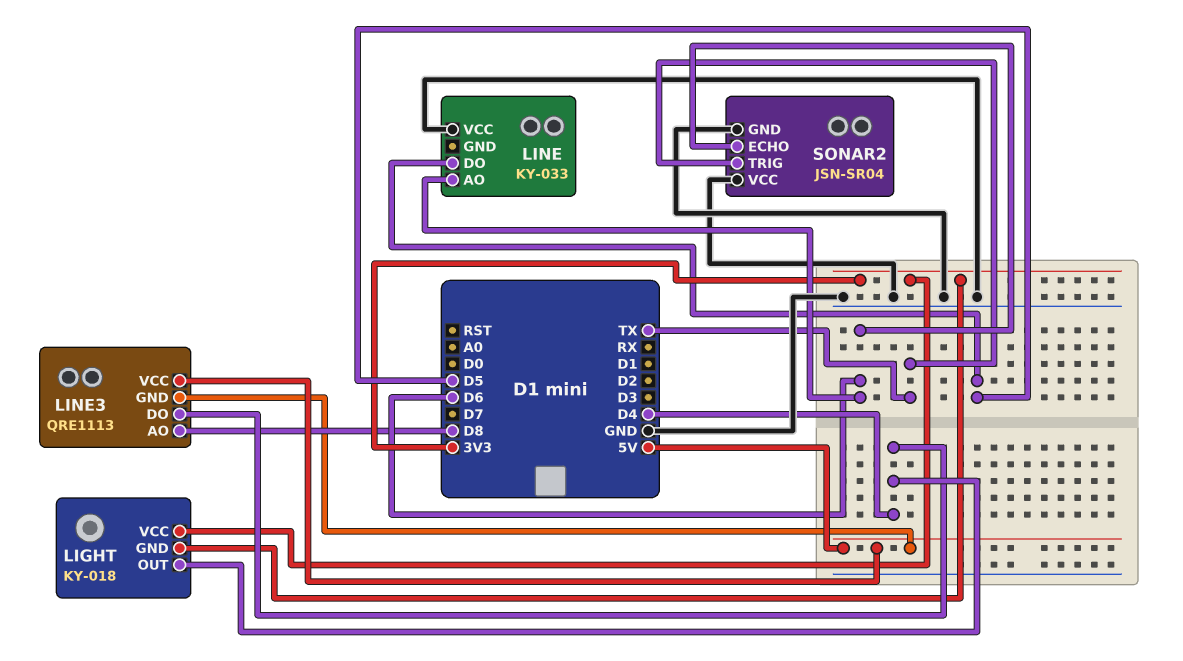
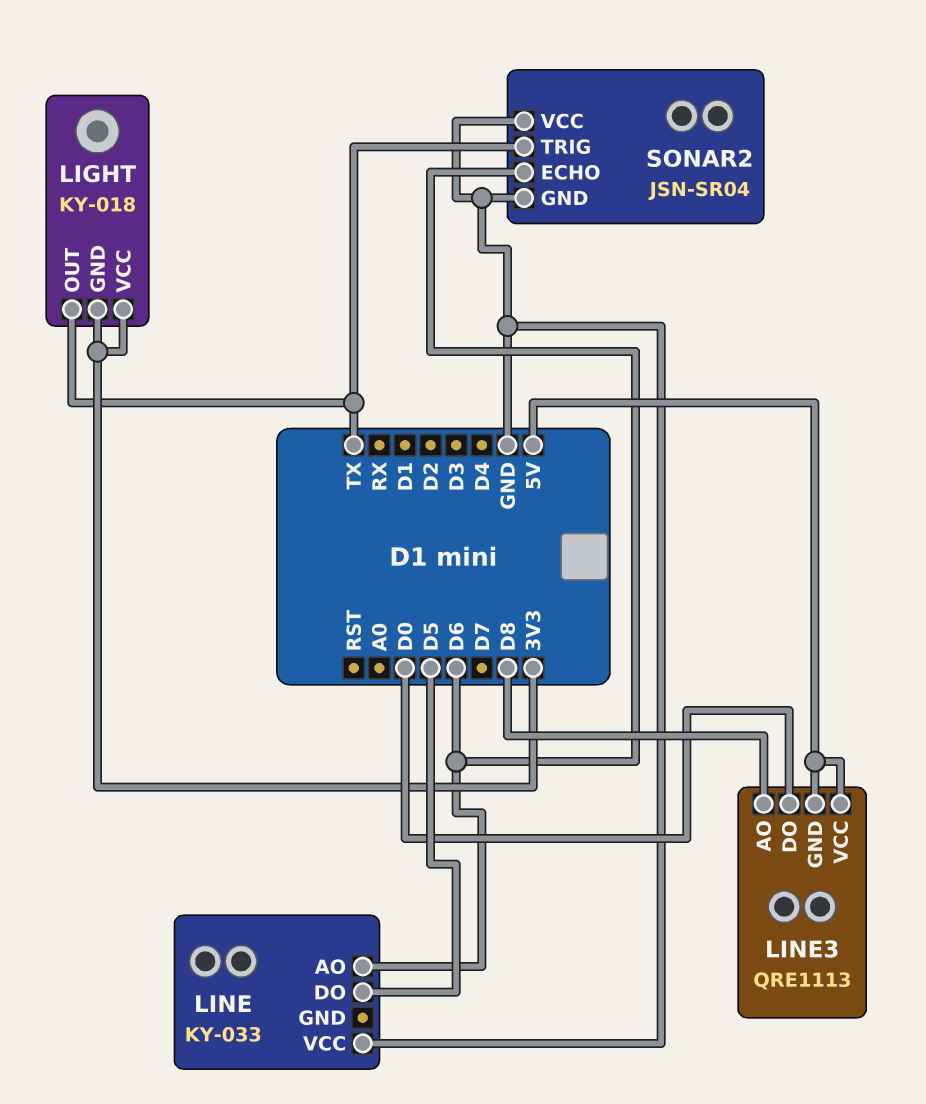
LIGHT pin OUT: D4 -> TX
LINE3 pin DO: D4 -> D0

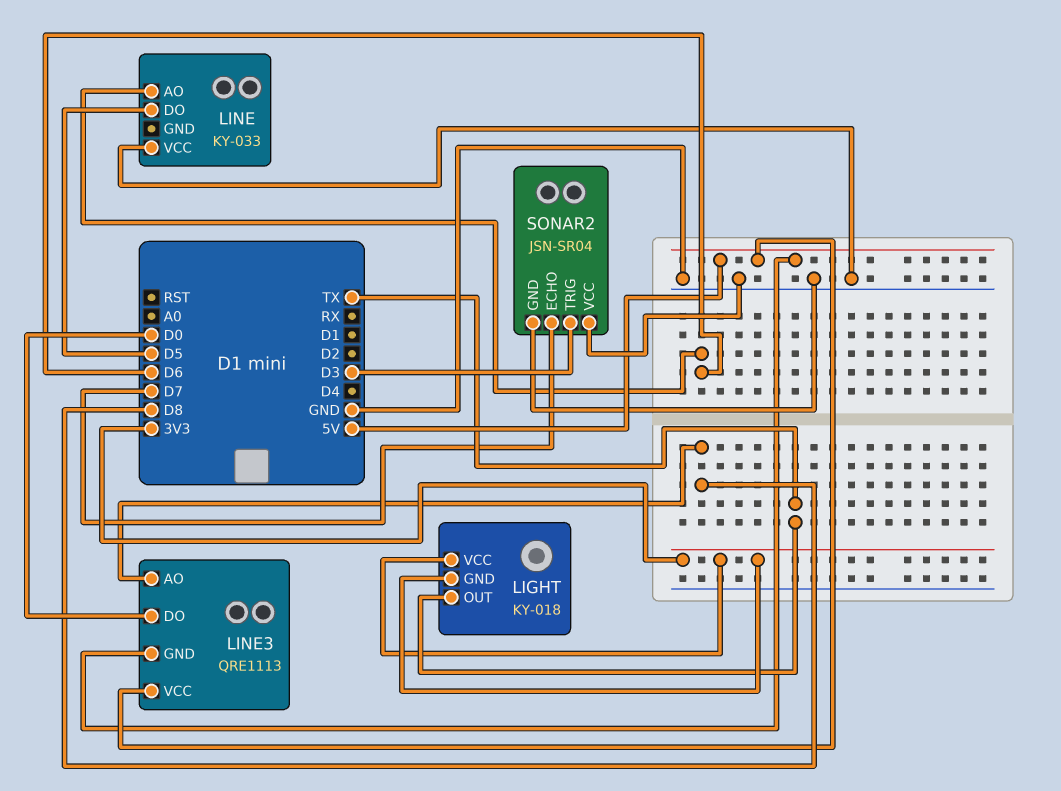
SONAR2 pin ECHO: D6 -> D7
SONAR2 pin TRIG: TX -> D3

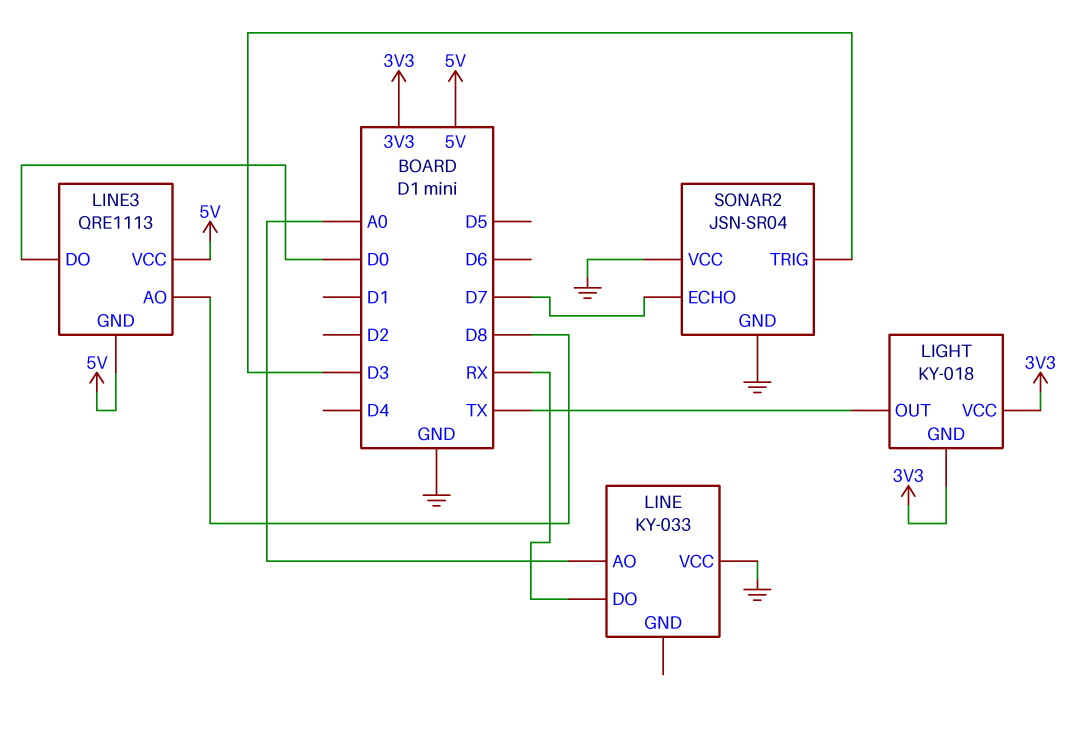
LINE pin AO: D6 -> A0
LINE pin DO: D5 -> RX

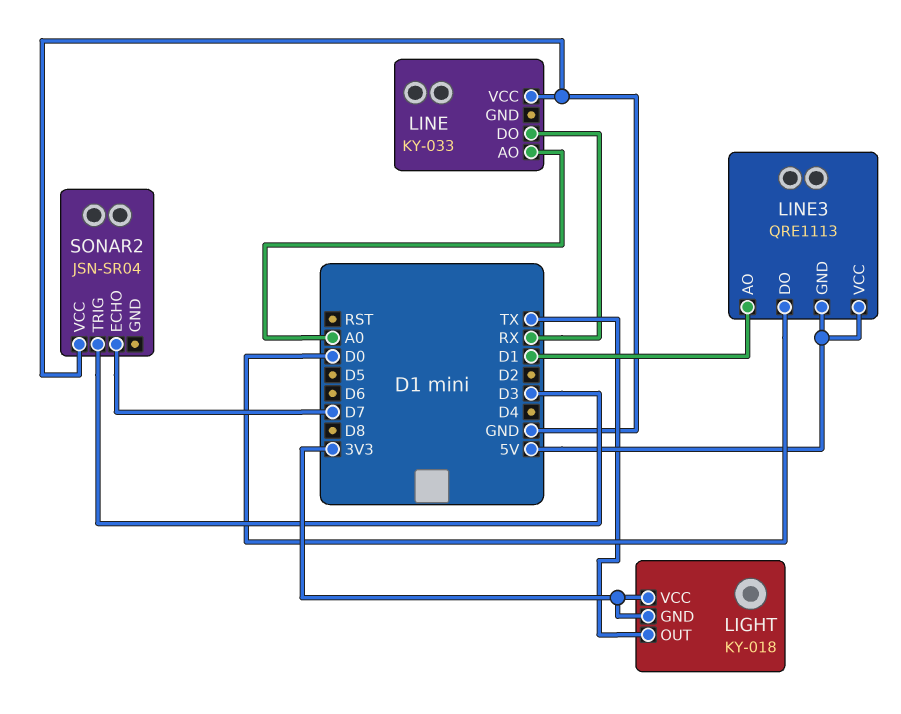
LINE3 pin AO: D8 -> D1
SONAR2 pin GND: GND -> none

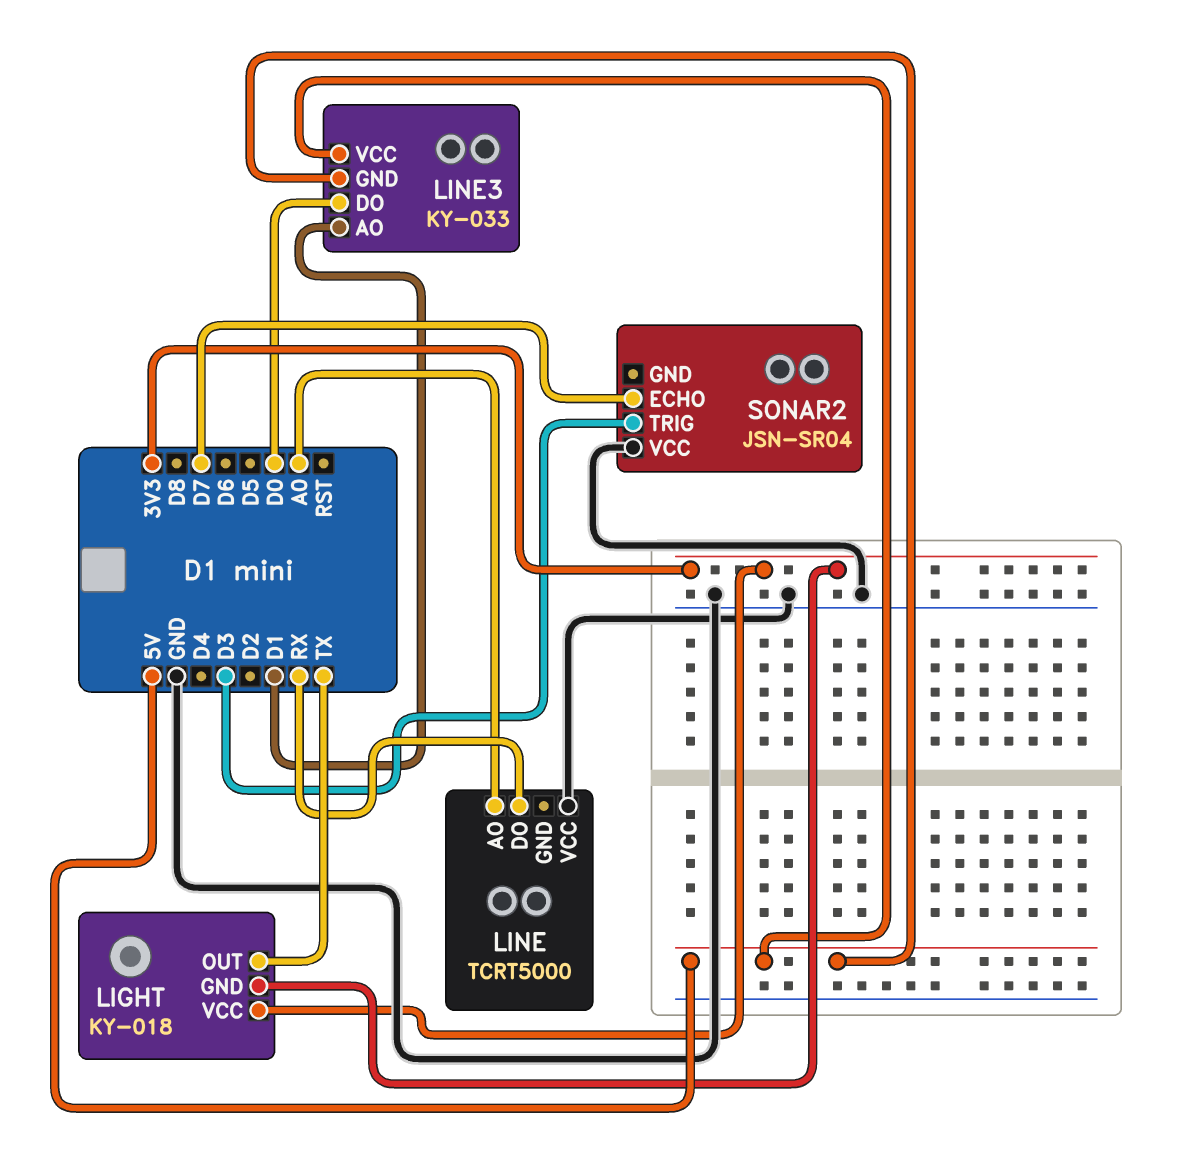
LINE: KY-033 -> TCRT5000
LINE3: QRE1113 -> KY-033

